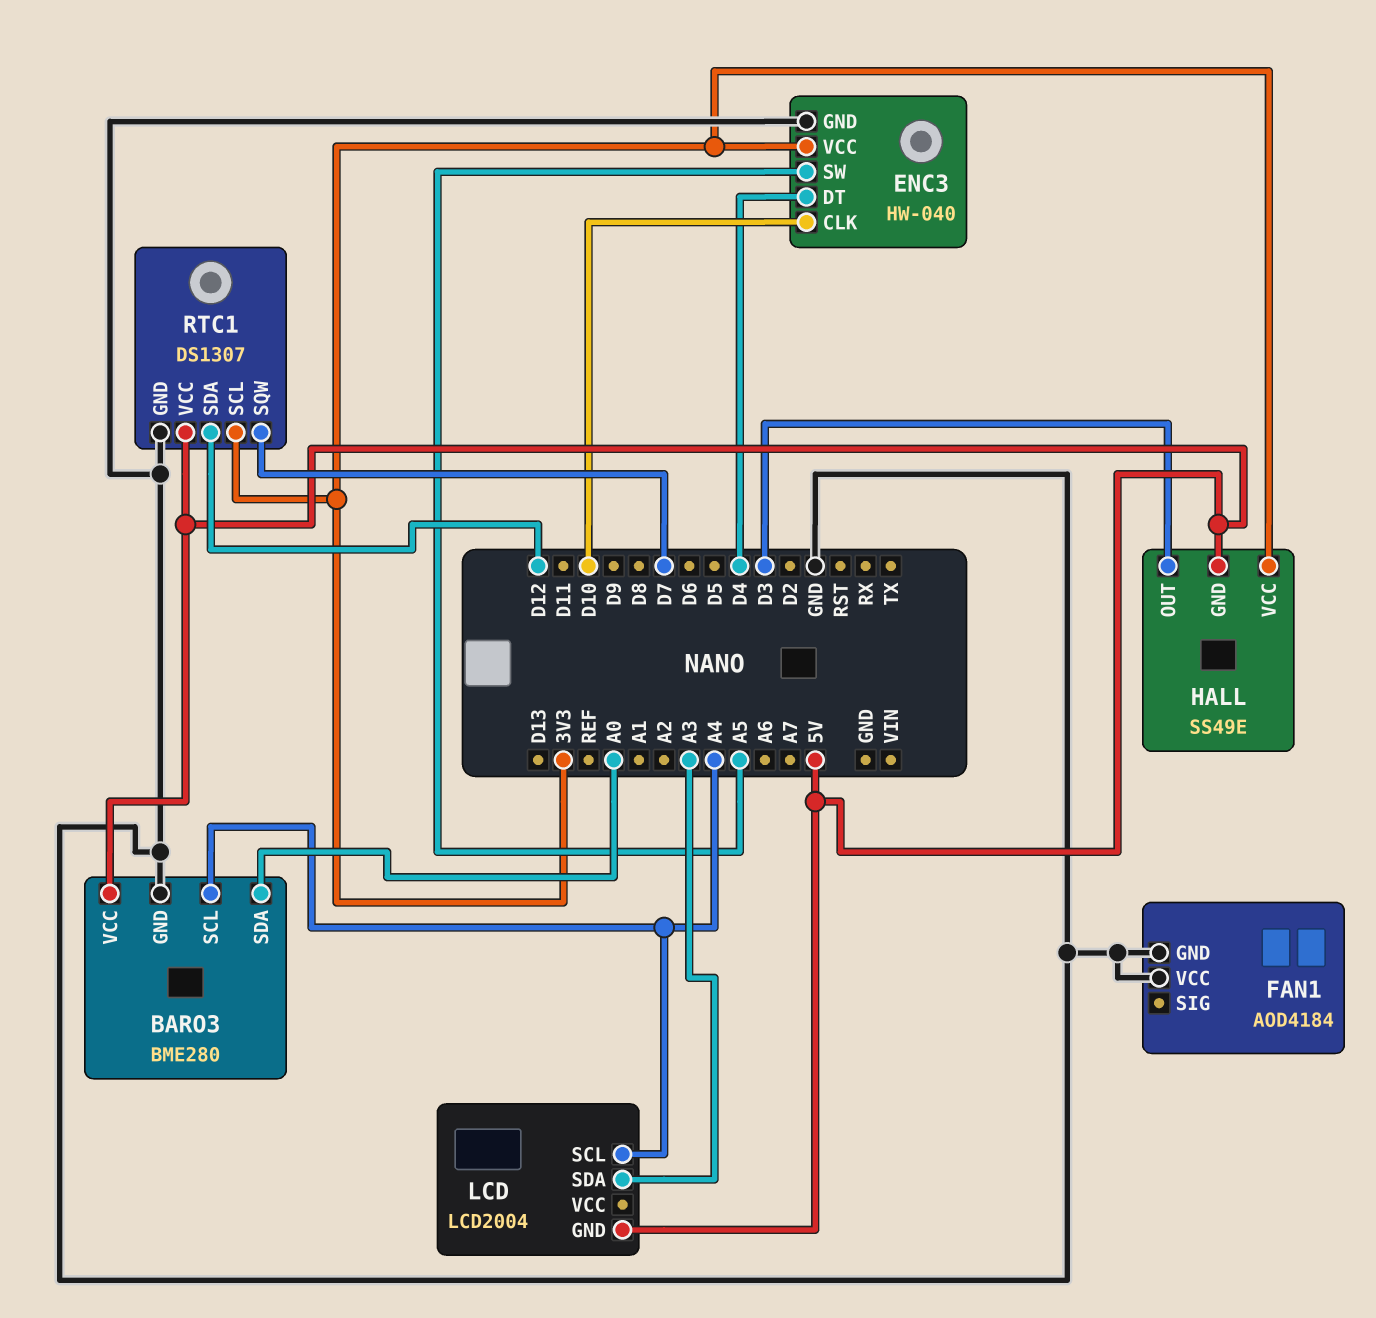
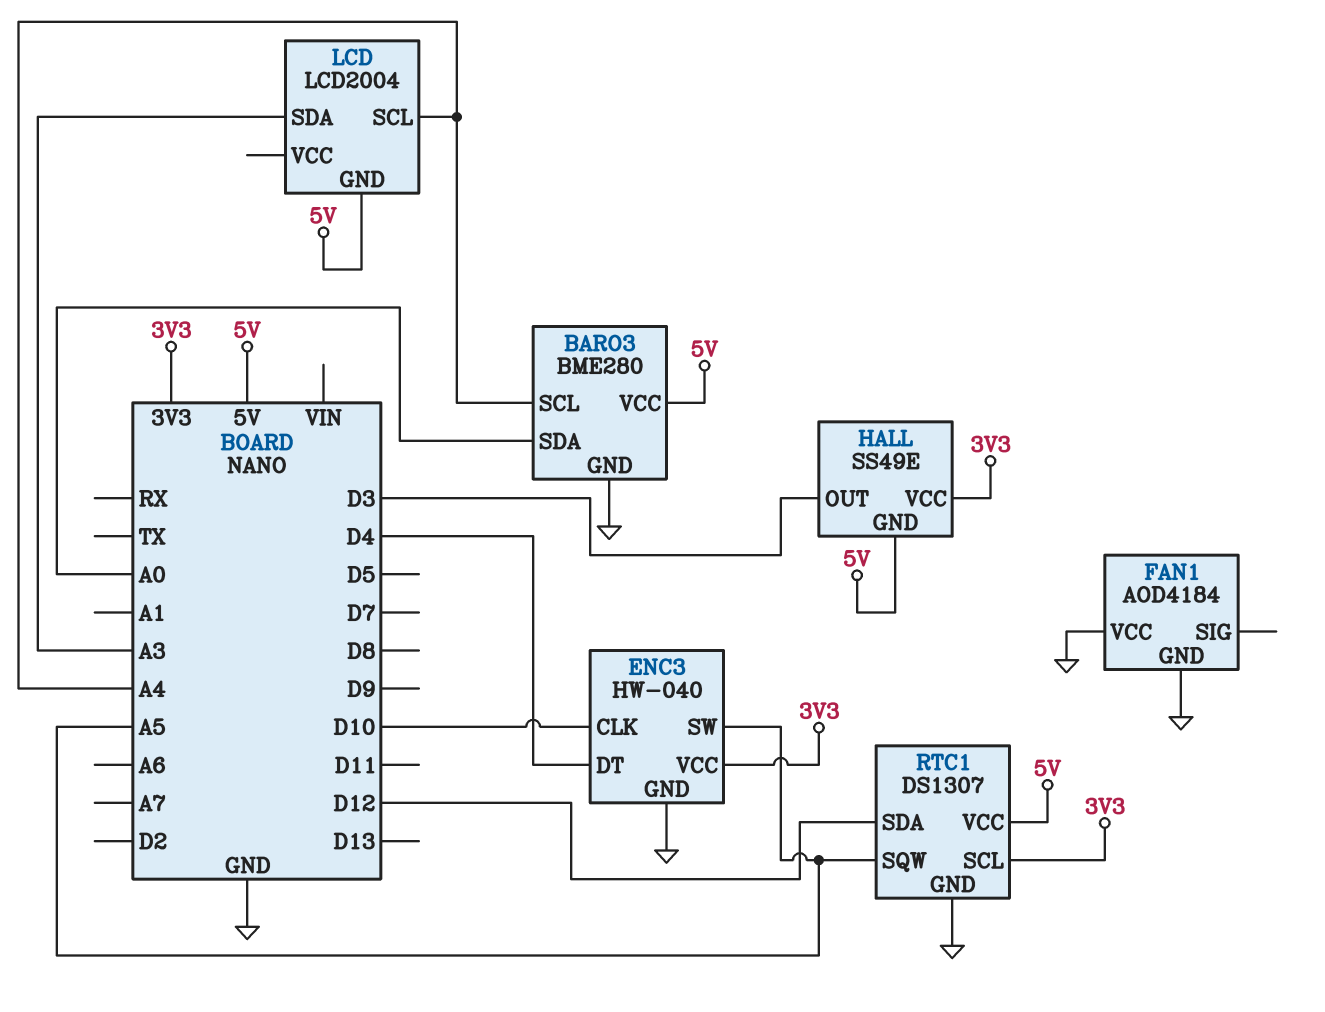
RTC1 pin SQW: D7 -> A5

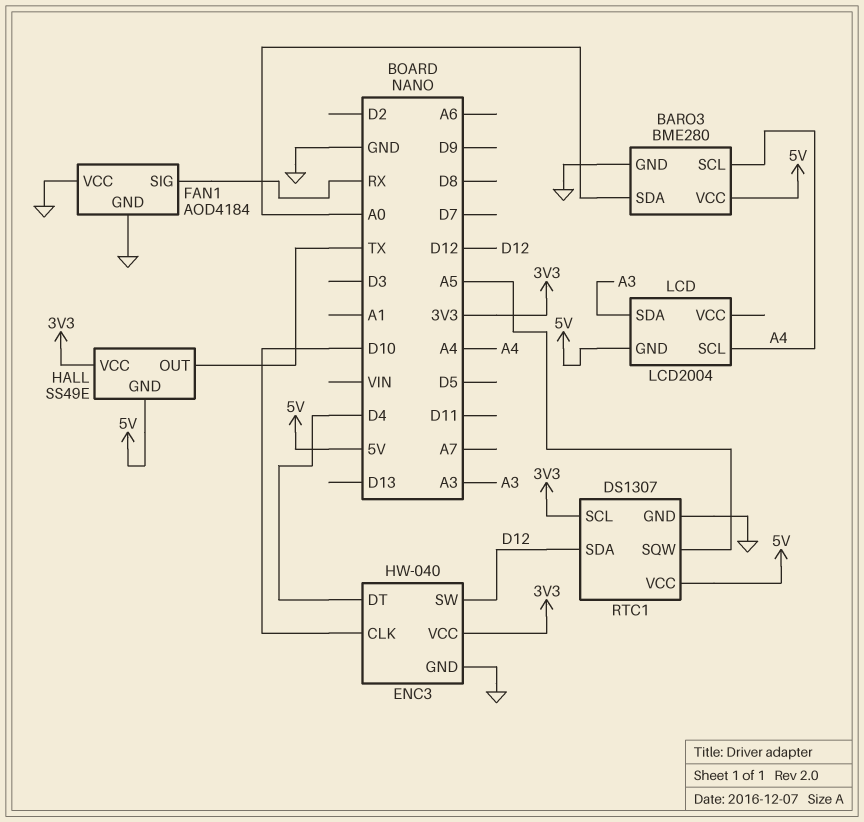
ENC3 pin SW: A5 -> D12
FAN1 pin SIG: none -> RX
HALL pin OUT: D3 -> TX

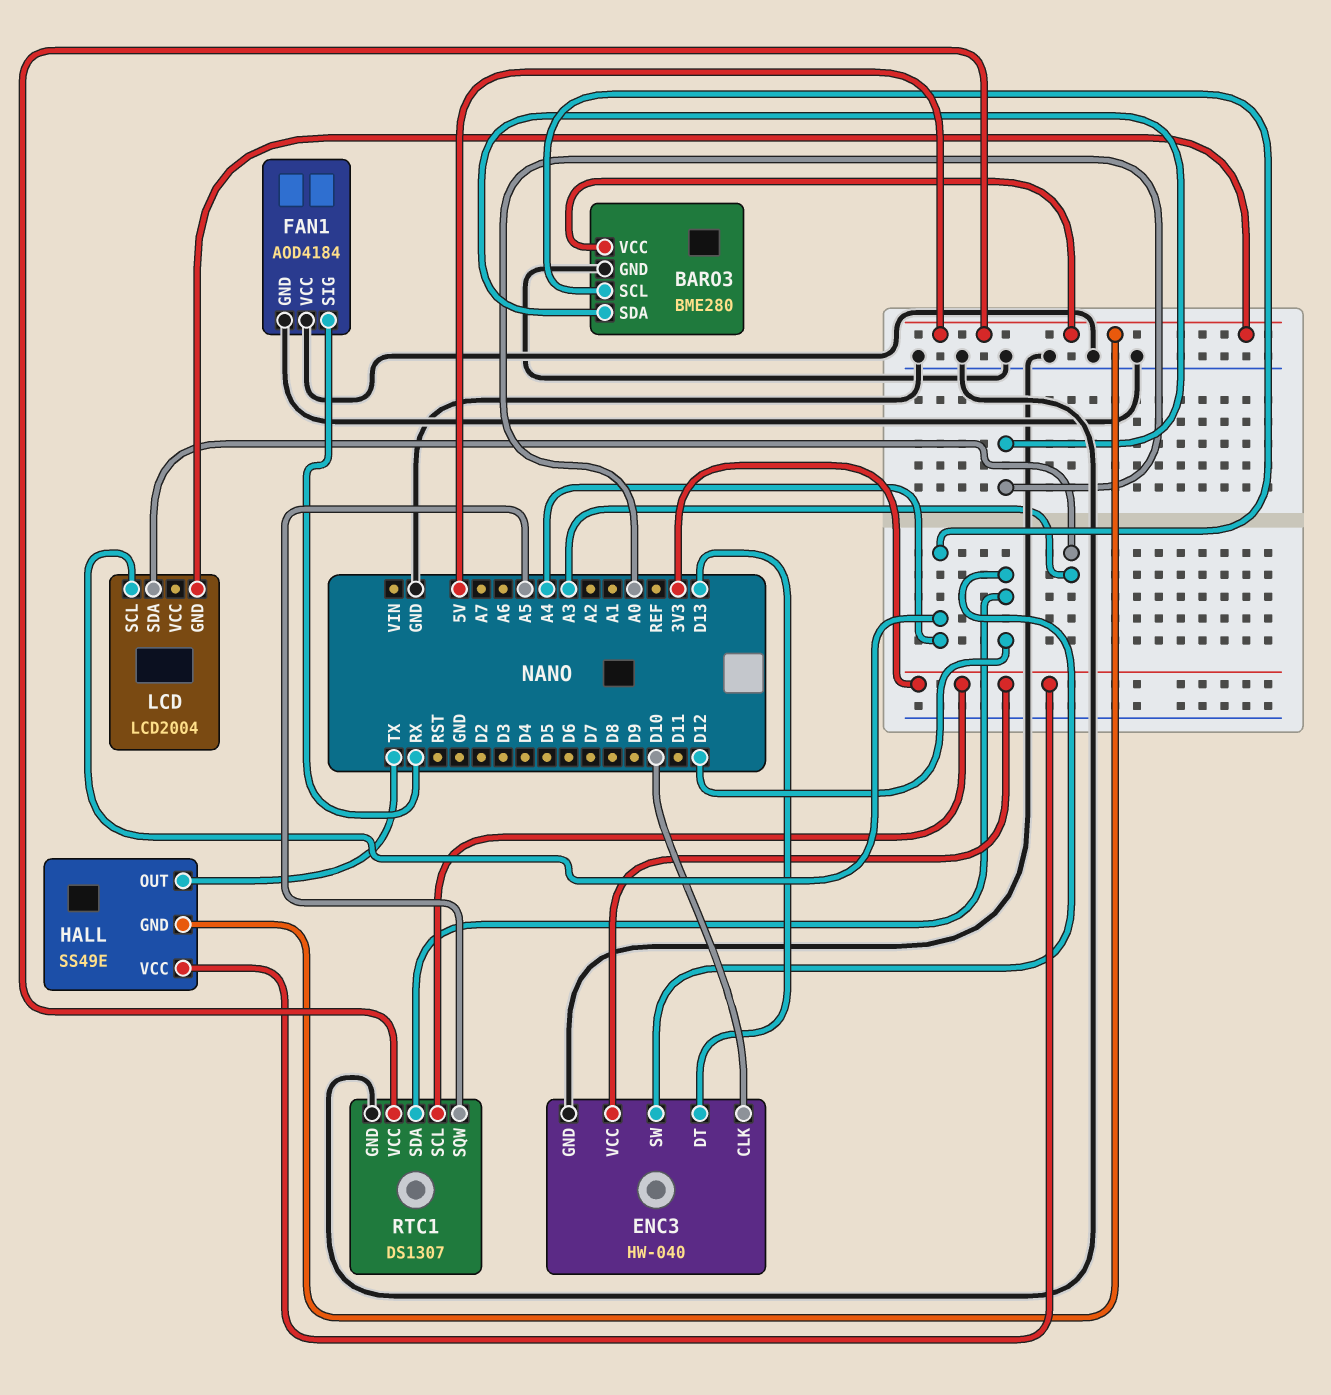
ENC3 pin DT: D4 -> D13

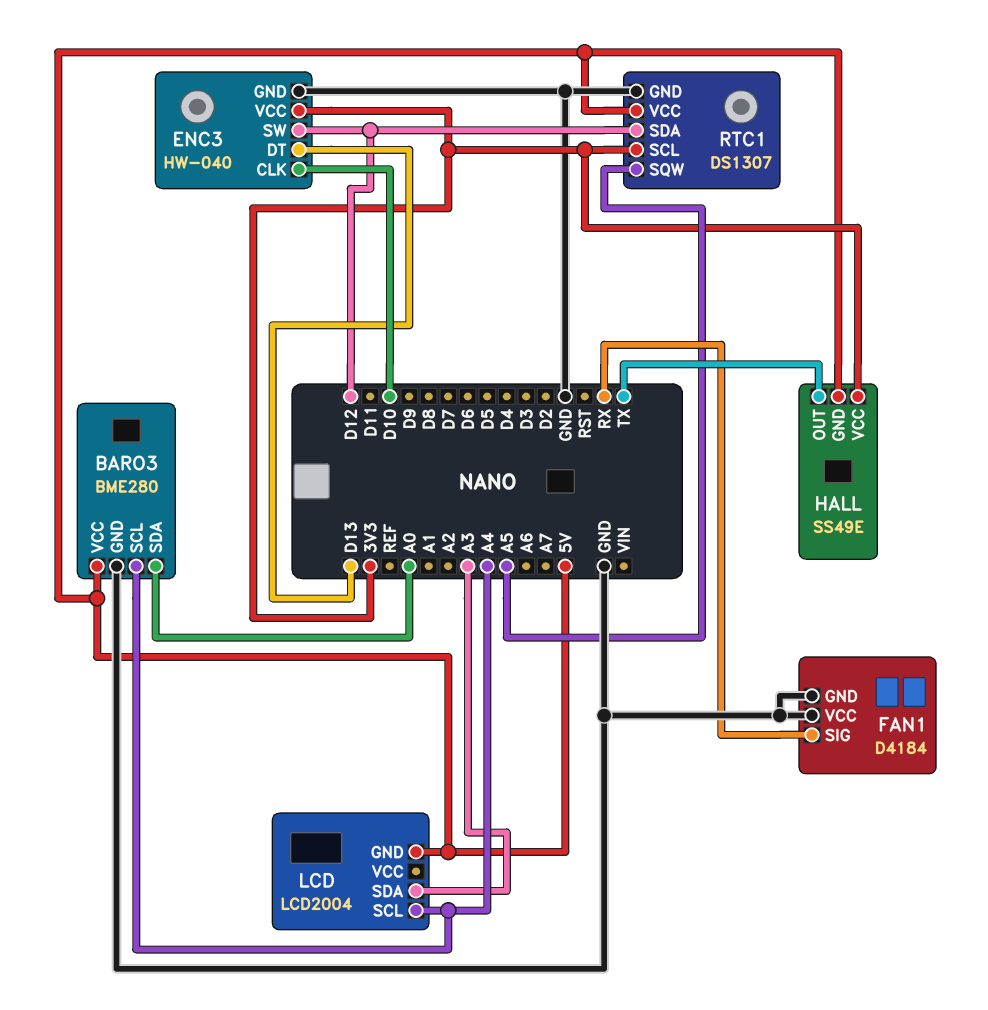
FAN1: AOD4184 -> D4184

